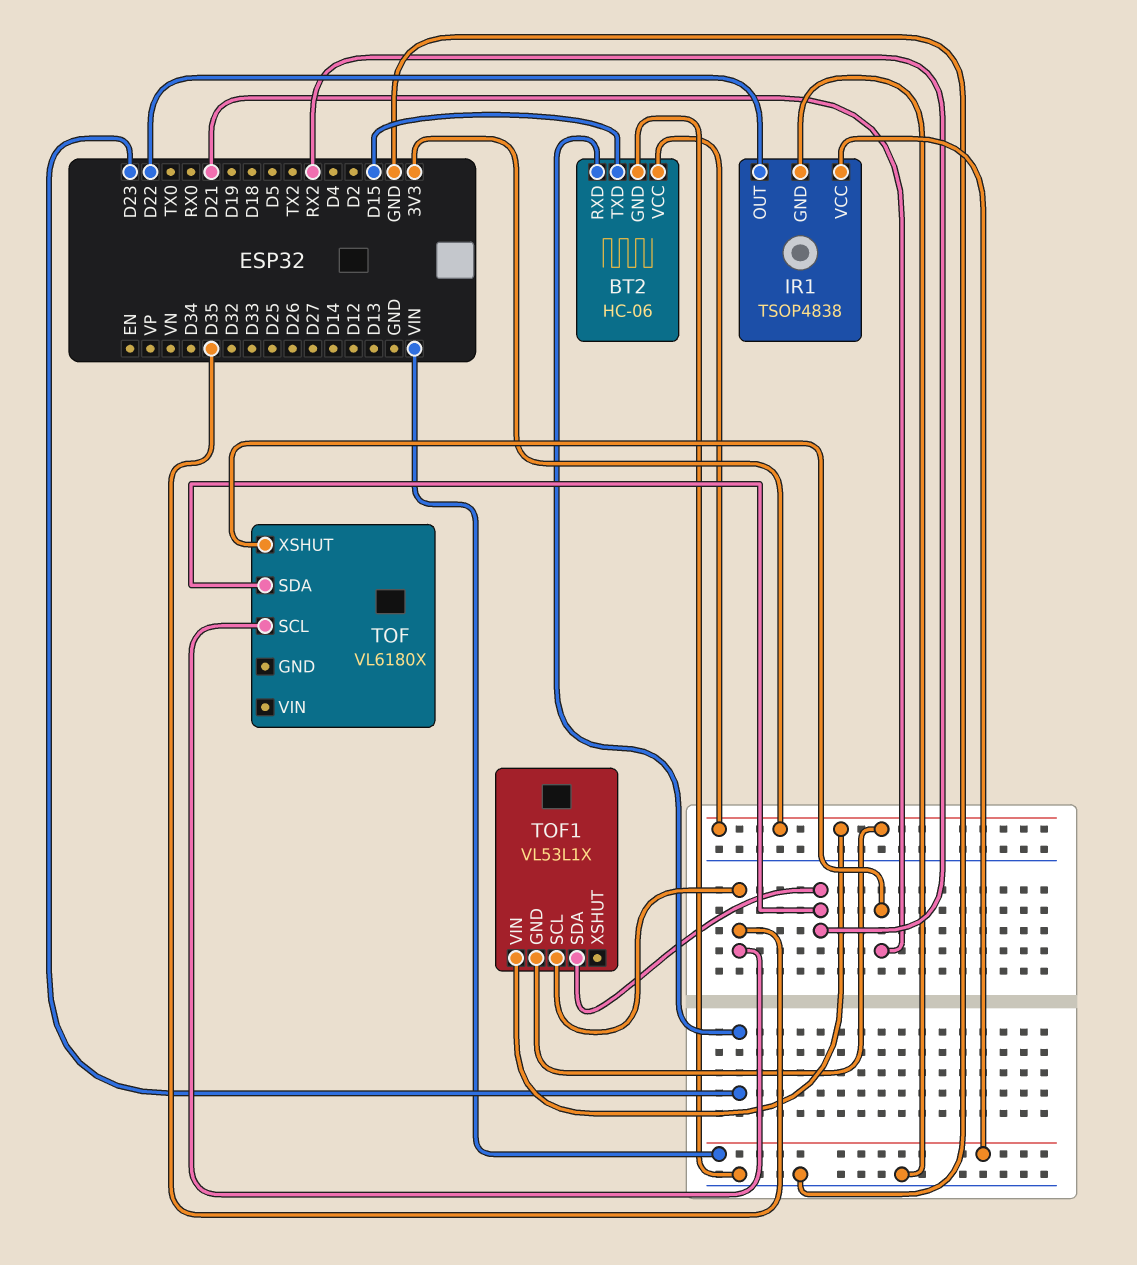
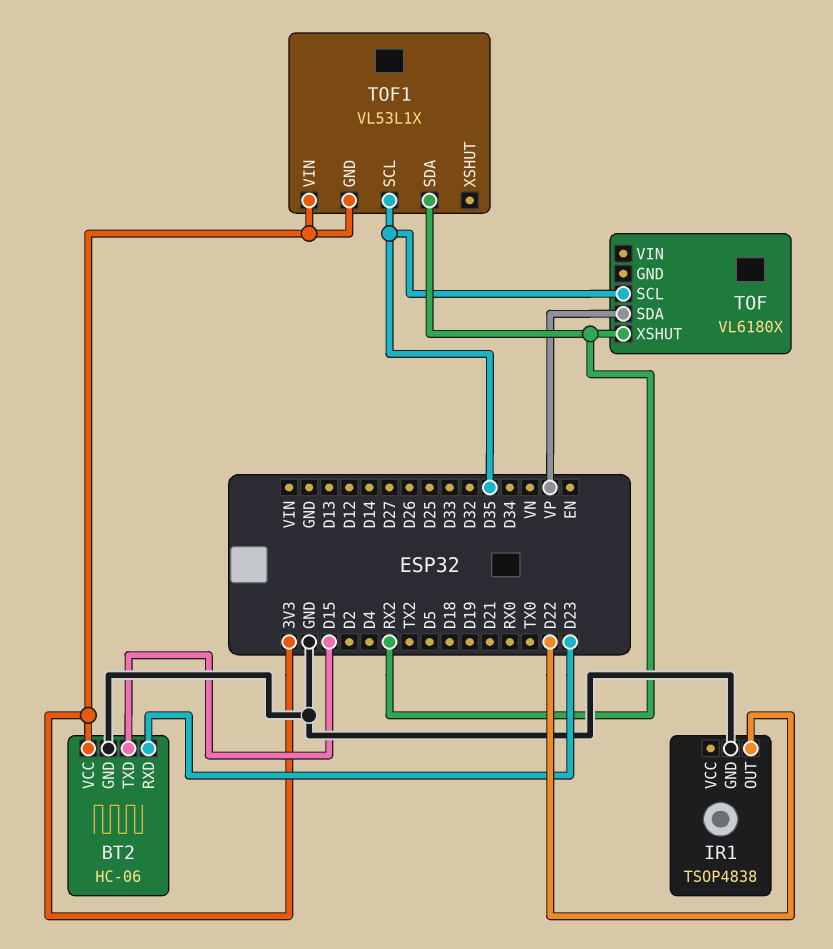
IR1 pin VCC: VIN -> none
TOF pin SDA: RX2 -> VP
TOF pin XSHUT: D21 -> RX2

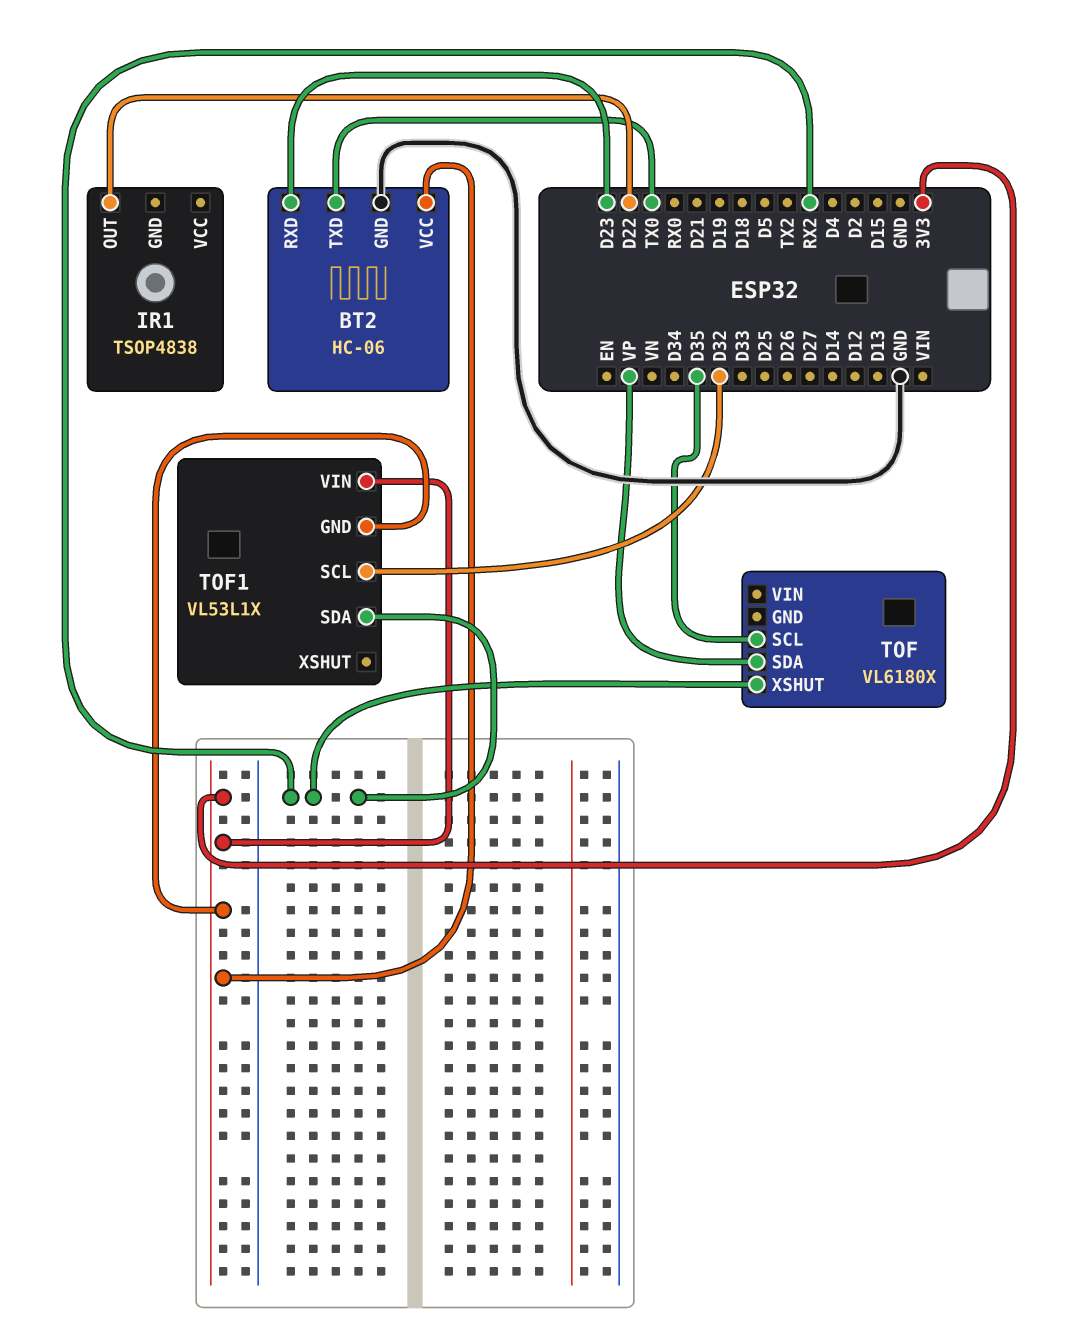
BT2 pin TXD: D15 -> TX0
IR1 pin GND: GND -> none
TOF1 pin SCL: D35 -> D32

